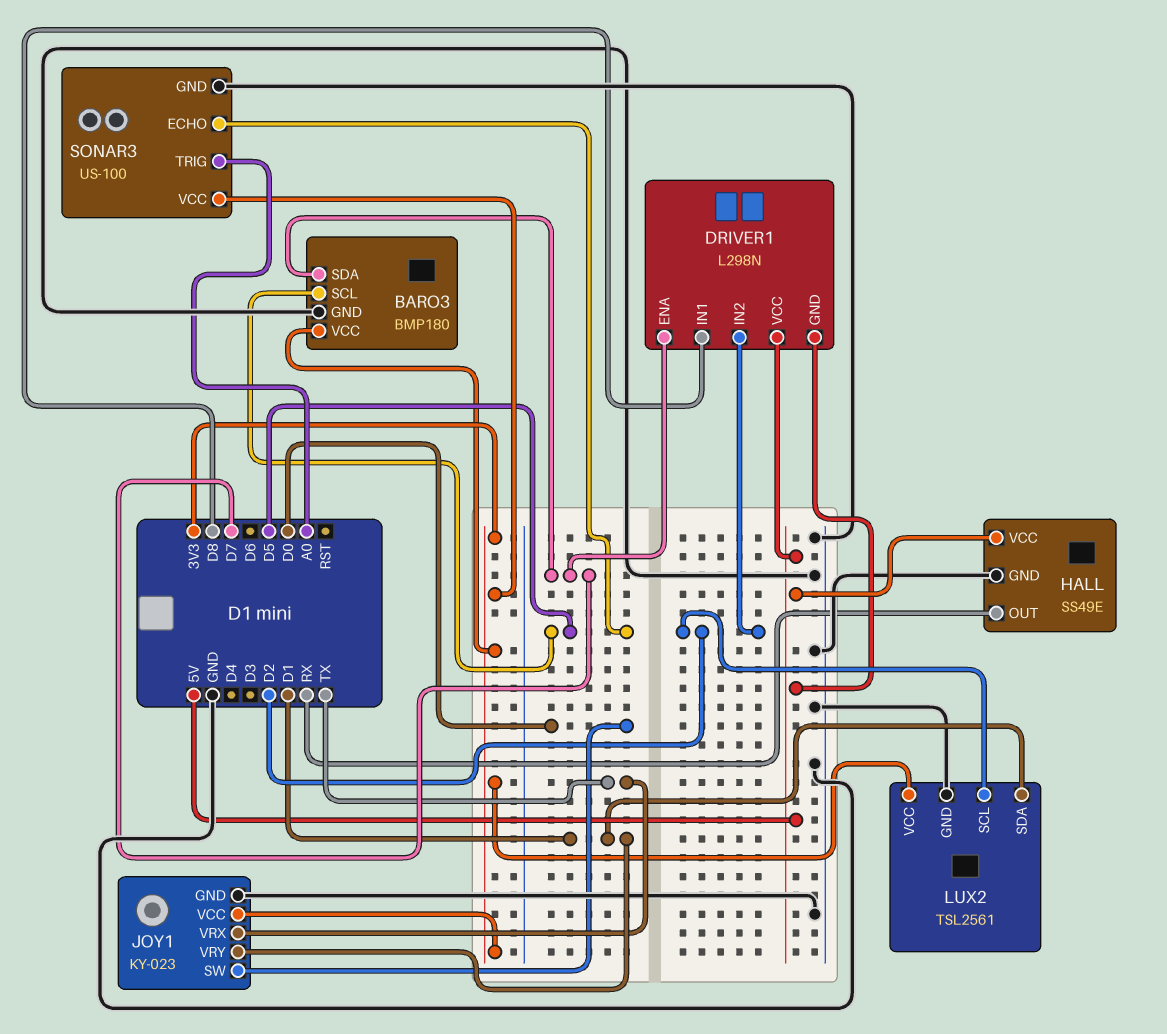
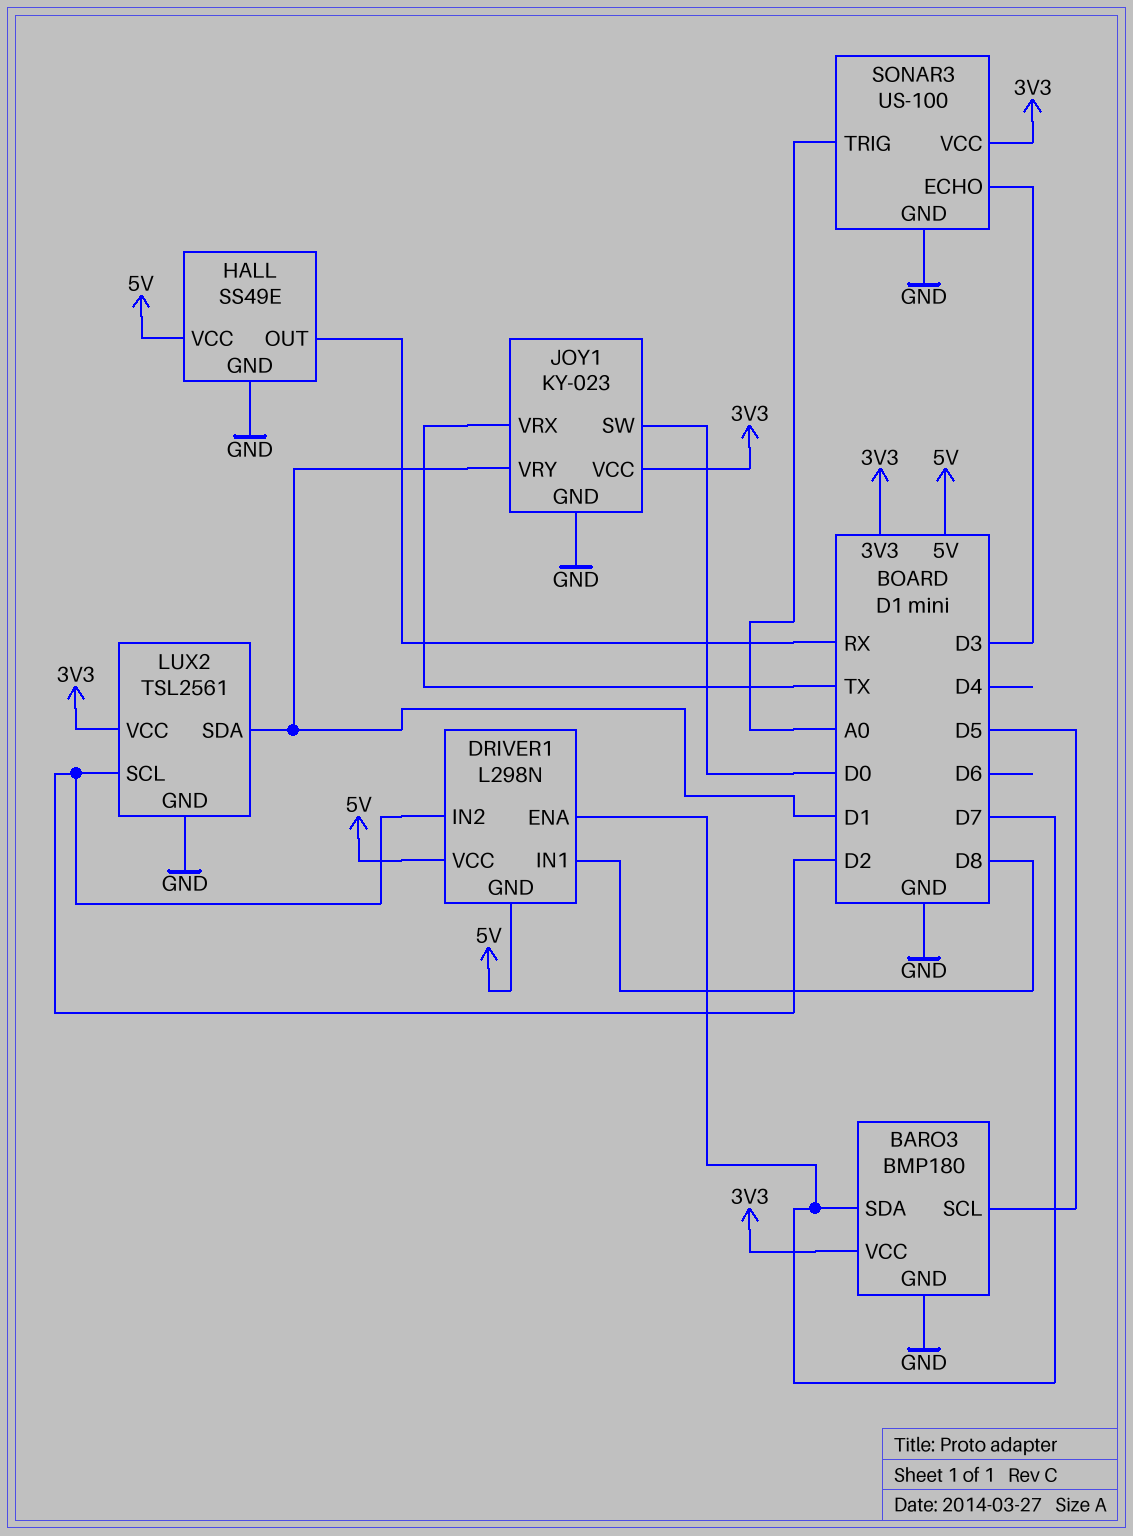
SONAR3 pin ECHO: D5 -> D3

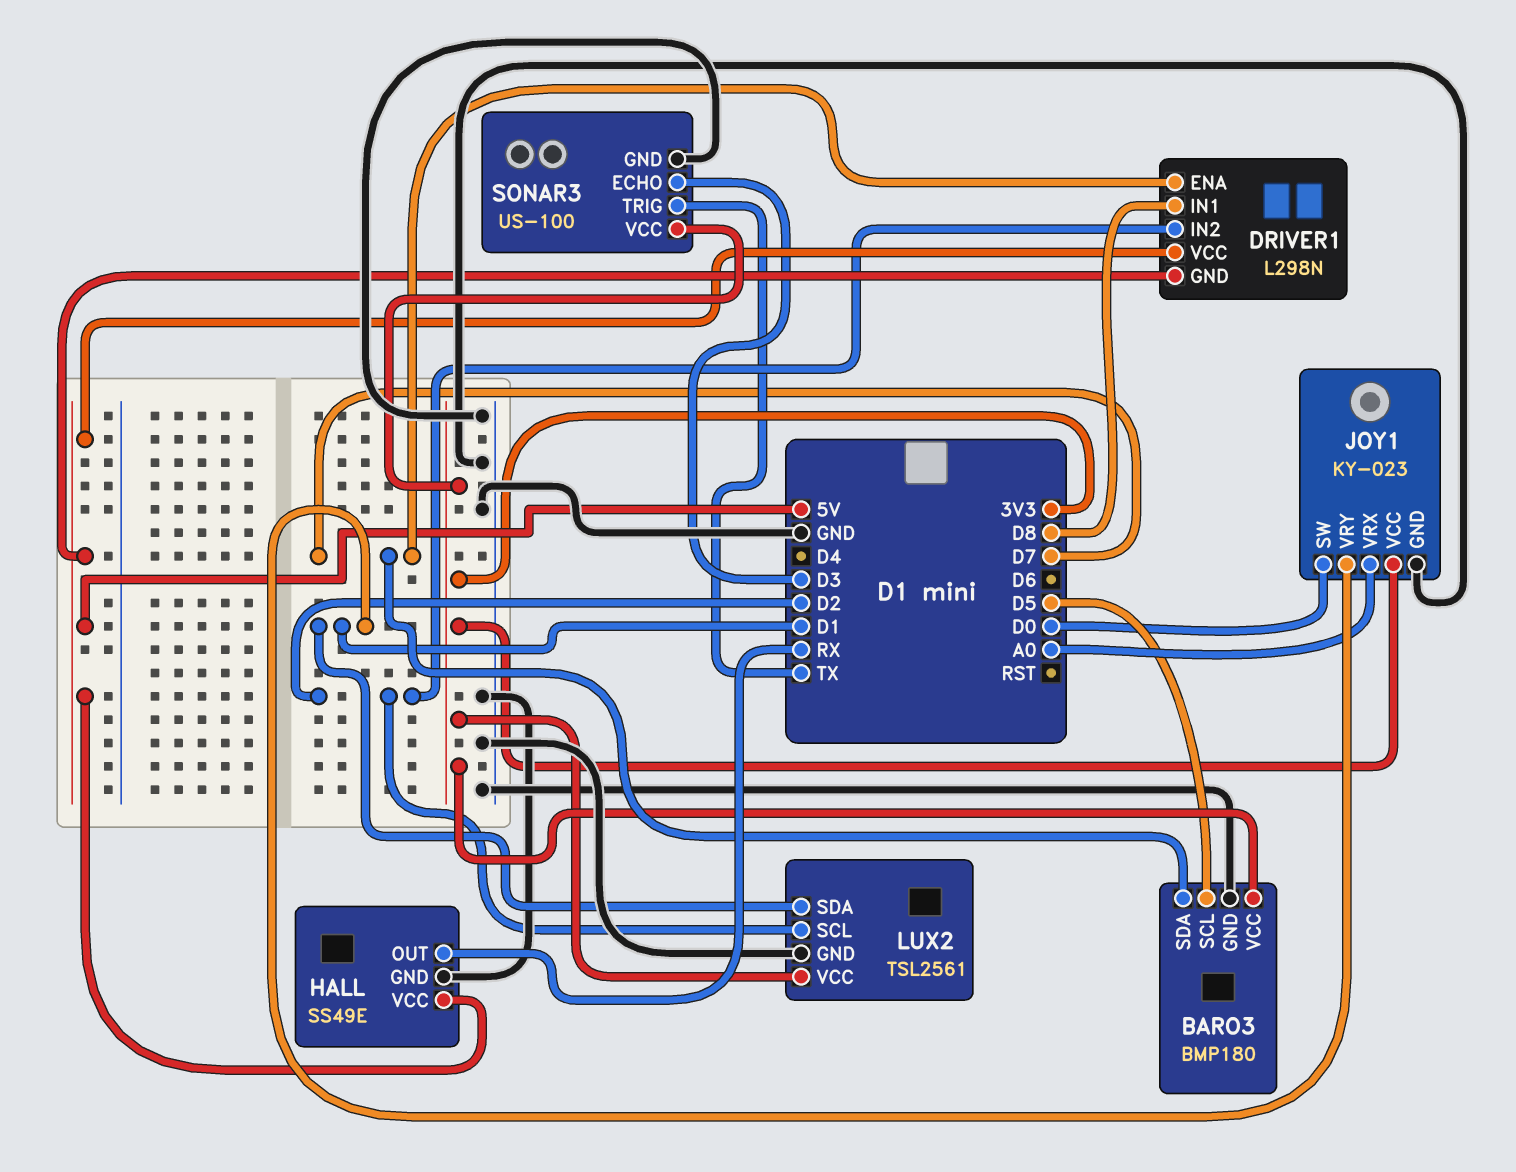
JOY1 pin VRX: TX -> A0
SONAR3 pin TRIG: A0 -> TX

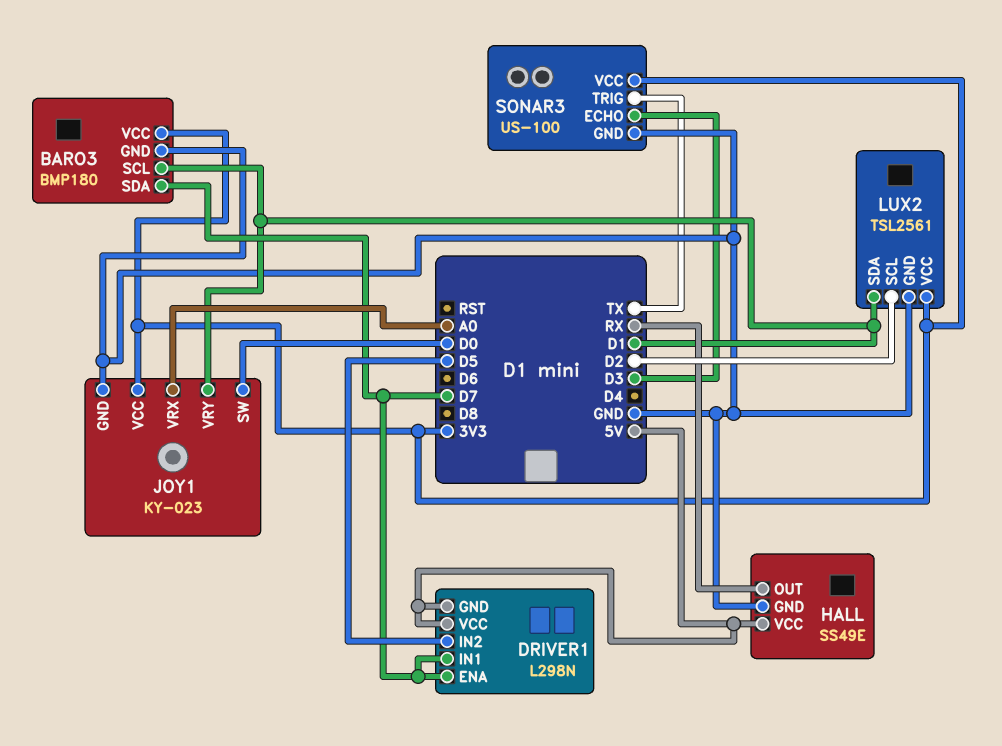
BARO3 pin SCL: D5 -> D1
DRIVER1 pin IN1: D8 -> D7
DRIVER1 pin IN2: D2 -> D5

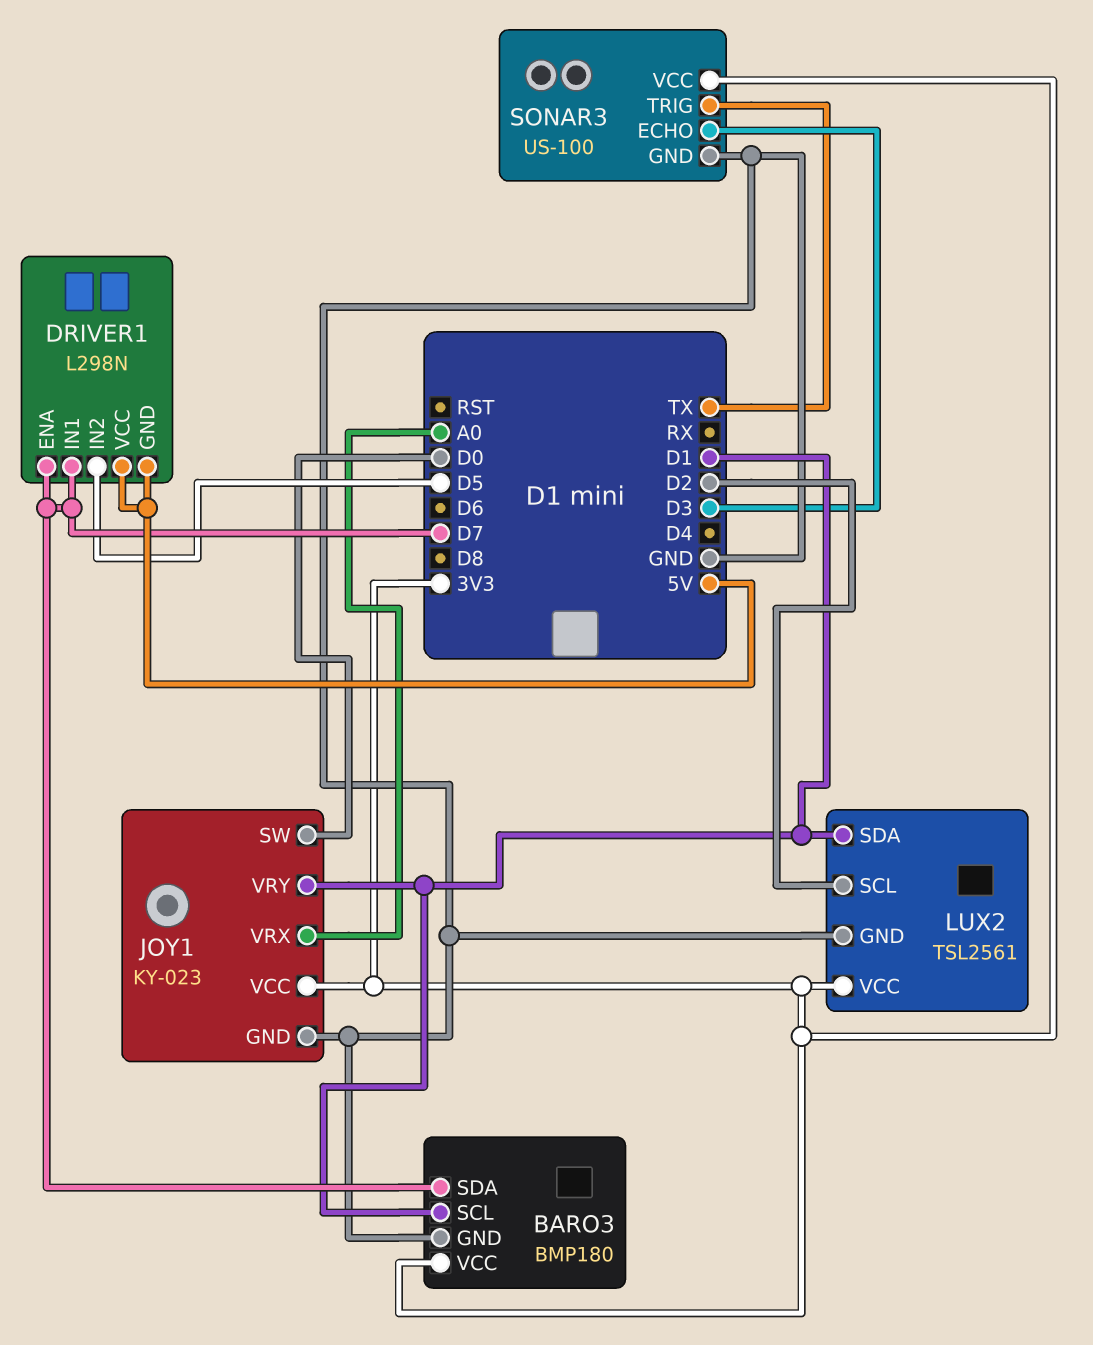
HALL: SS49E -> none
HALL pin GND: GND -> none
HALL pin OUT: RX -> none
HALL pin VCC: 5V -> none

